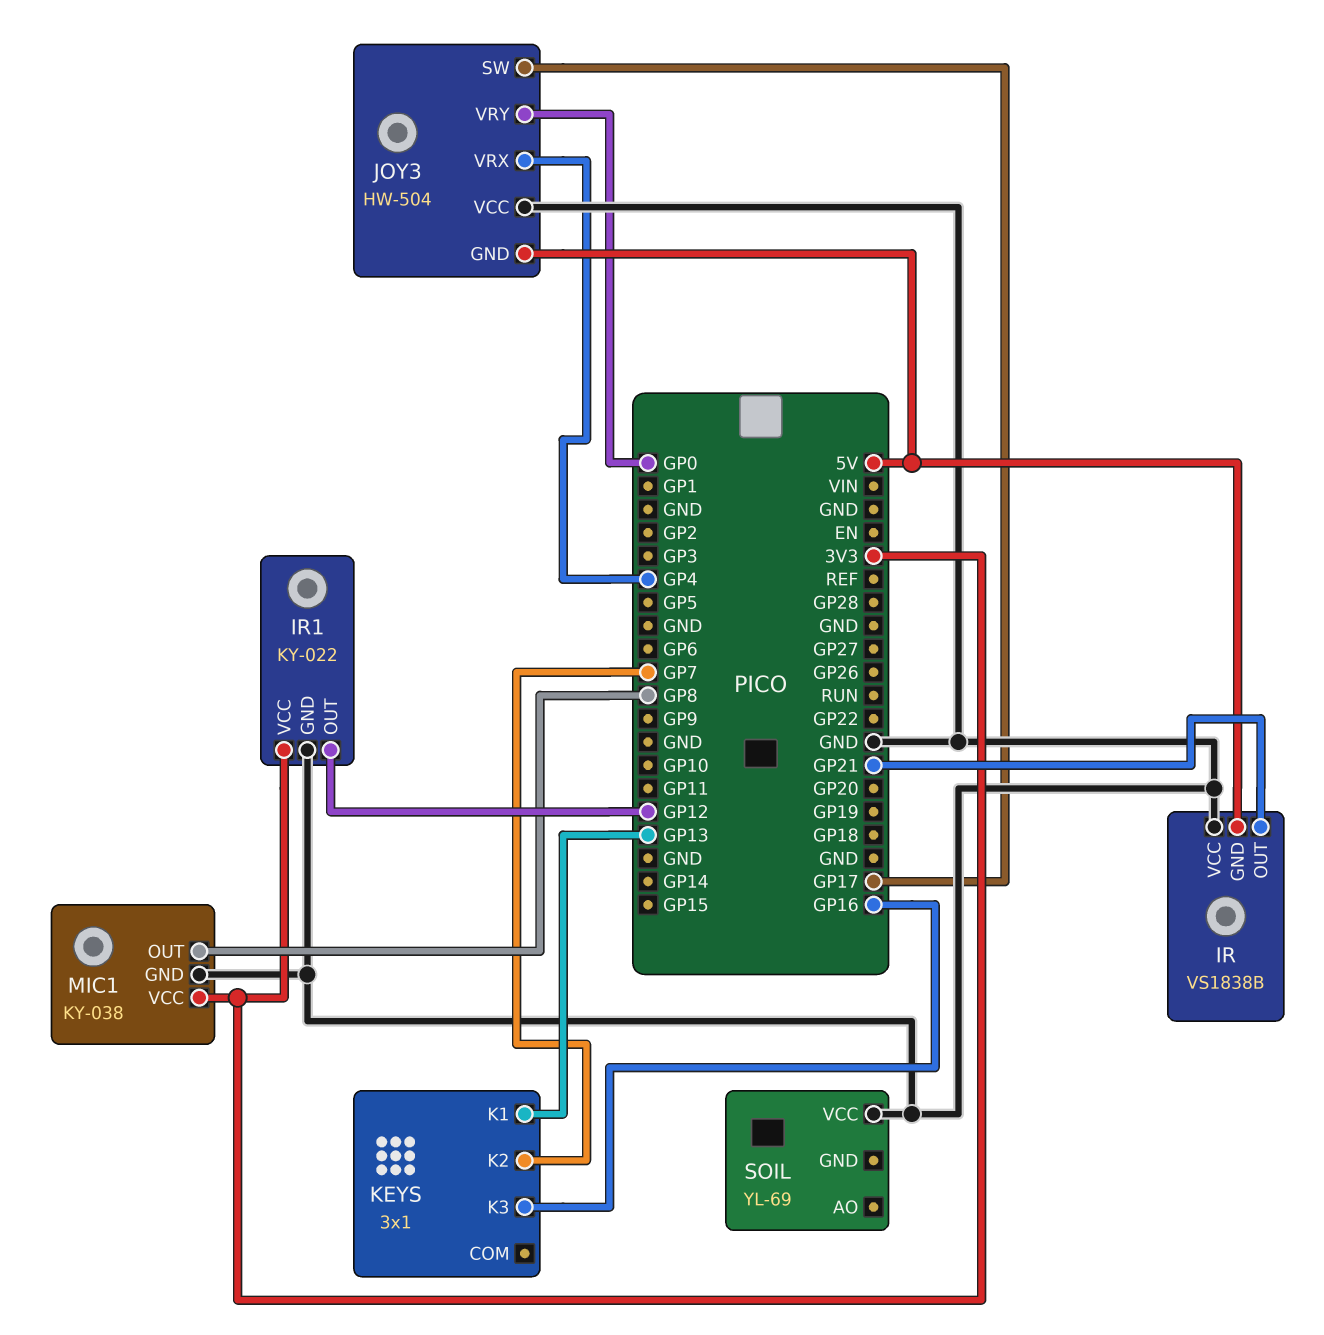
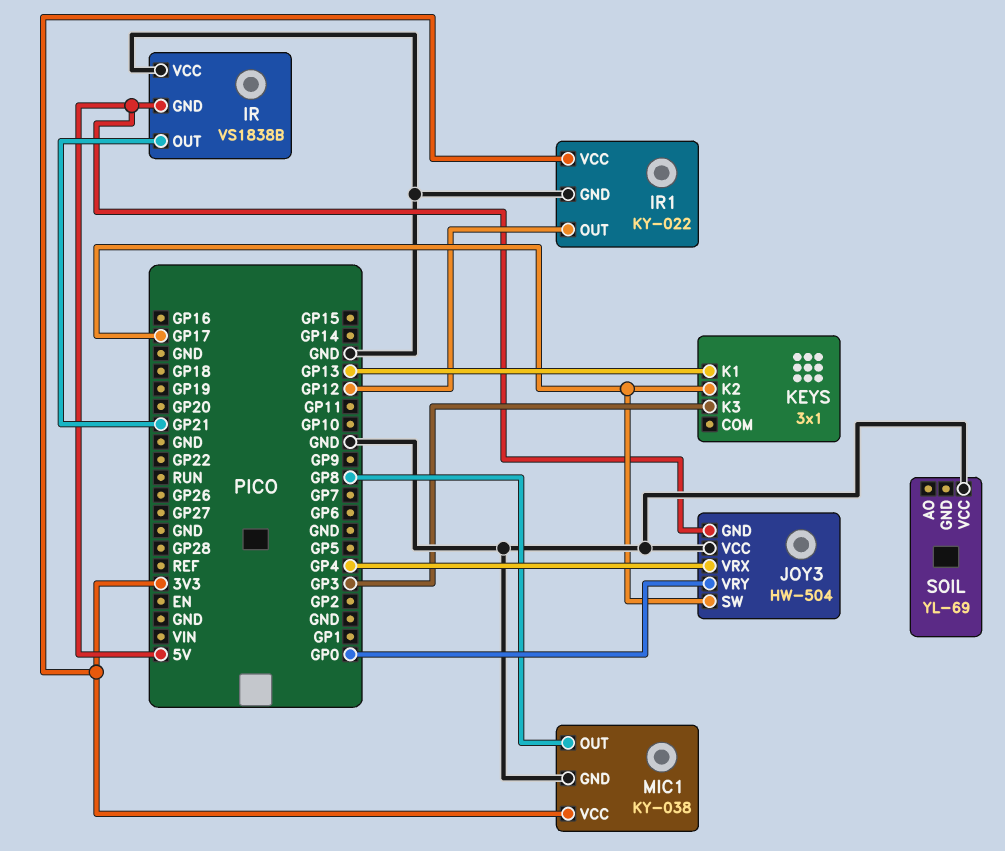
KEYS pin K2: GP7 -> GP17
KEYS pin K3: GP16 -> GP3

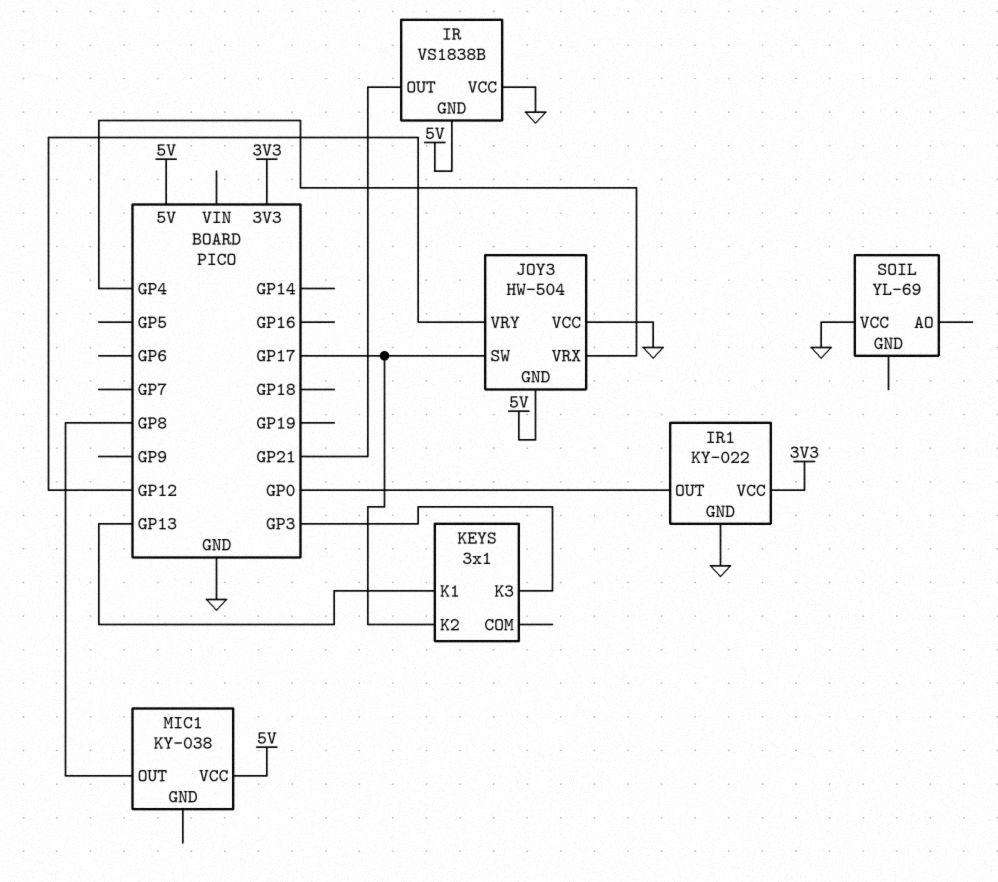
IR1 pin OUT: GP12 -> GP0
JOY3 pin VRY: GP0 -> GP12
MIC1 pin GND: GND -> none
MIC1 pin VCC: 3V3 -> 5V

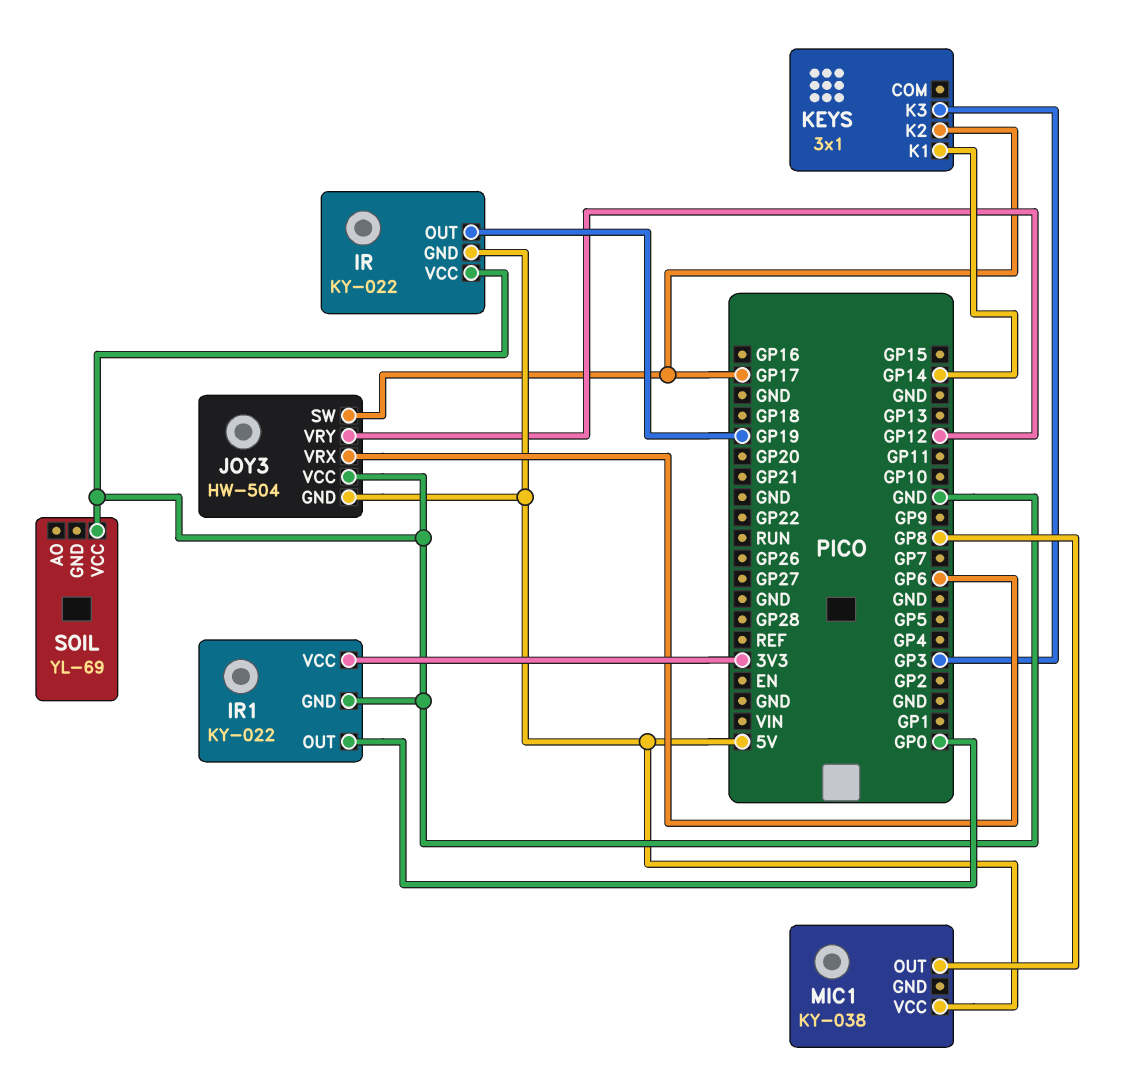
IR: VS1838B -> KY-022
IR pin OUT: GP21 -> GP19
JOY3 pin VRX: GP4 -> GP6
KEYS pin K1: GP13 -> GP14

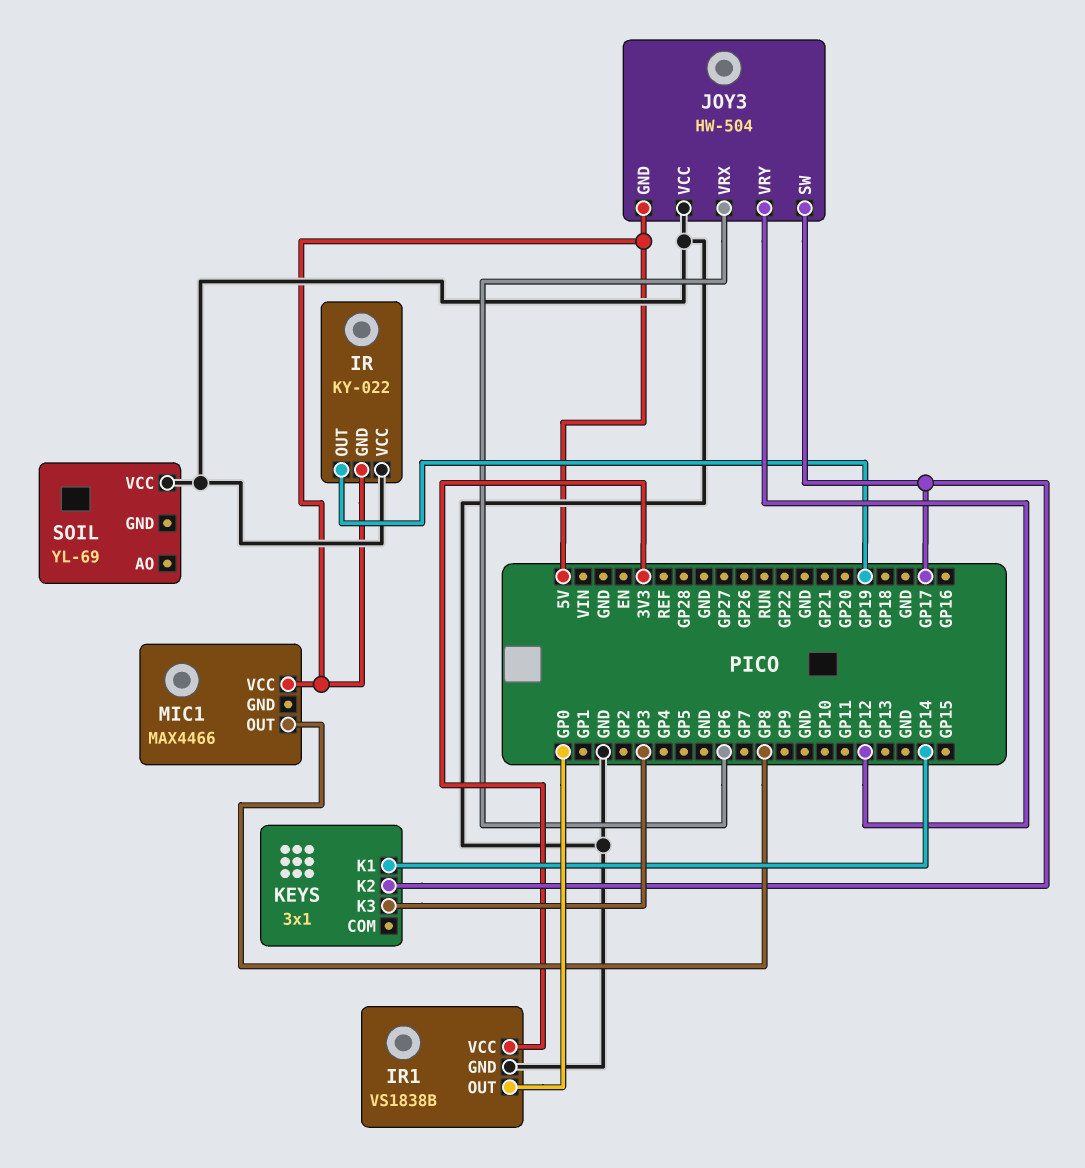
IR1: KY-022 -> VS1838B
MIC1: KY-038 -> MAX4466

